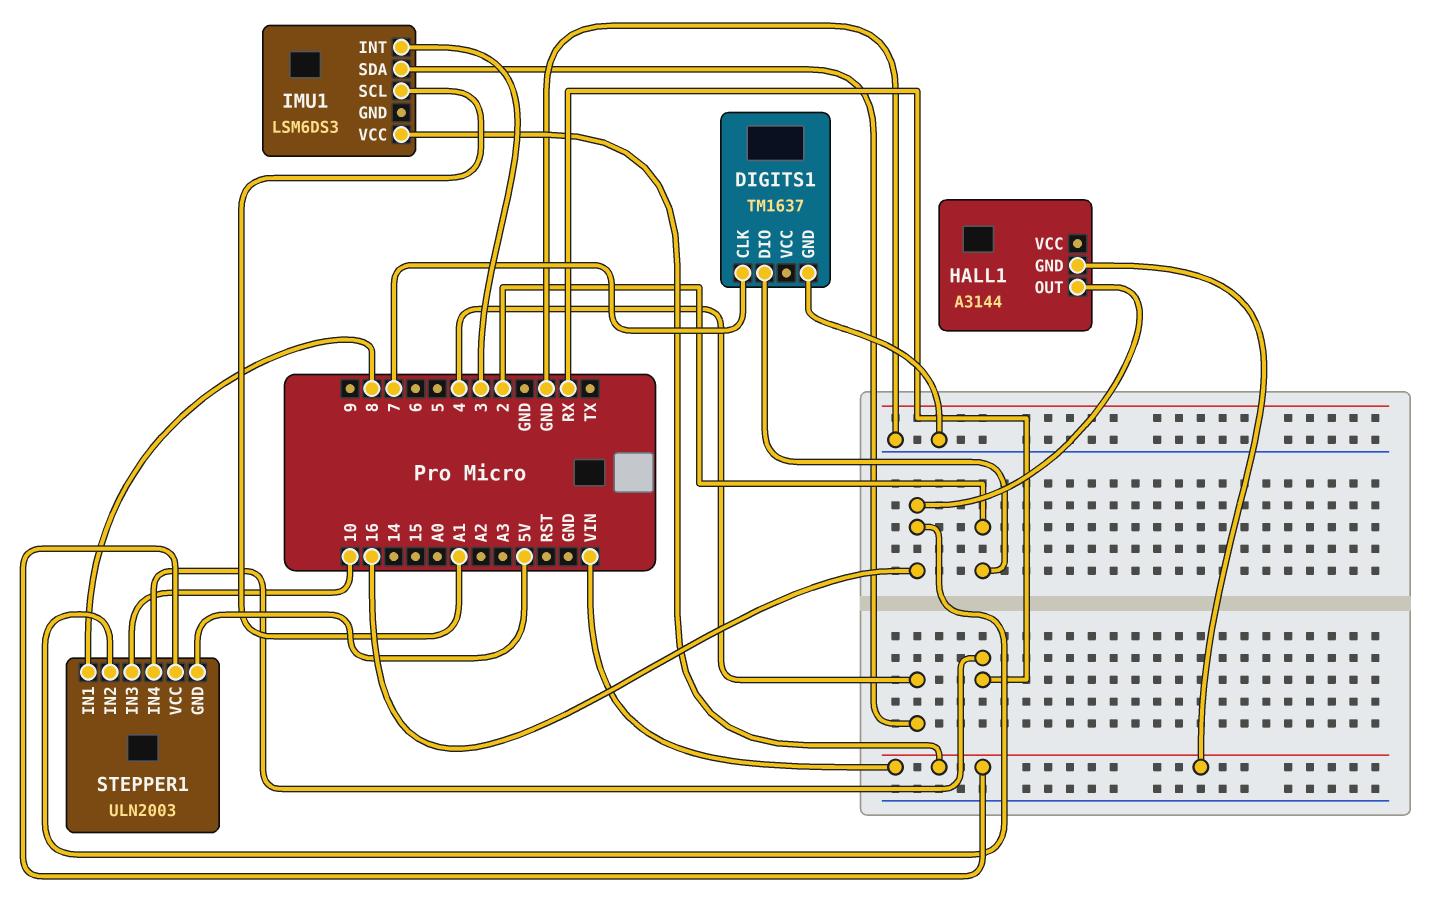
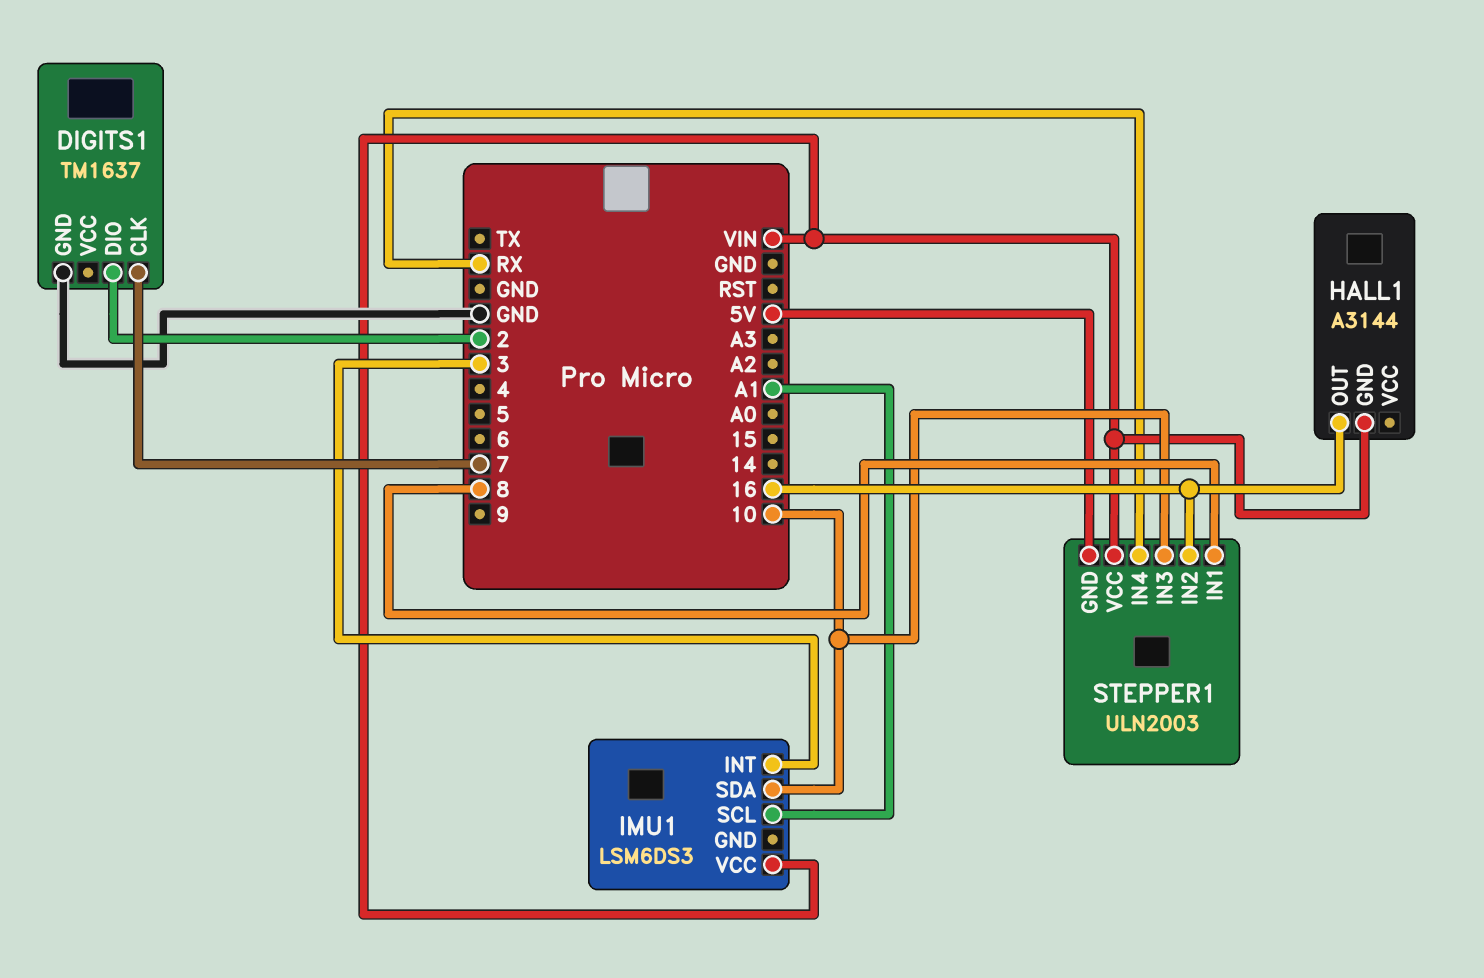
IMU1 pin SDA: 4 -> 10

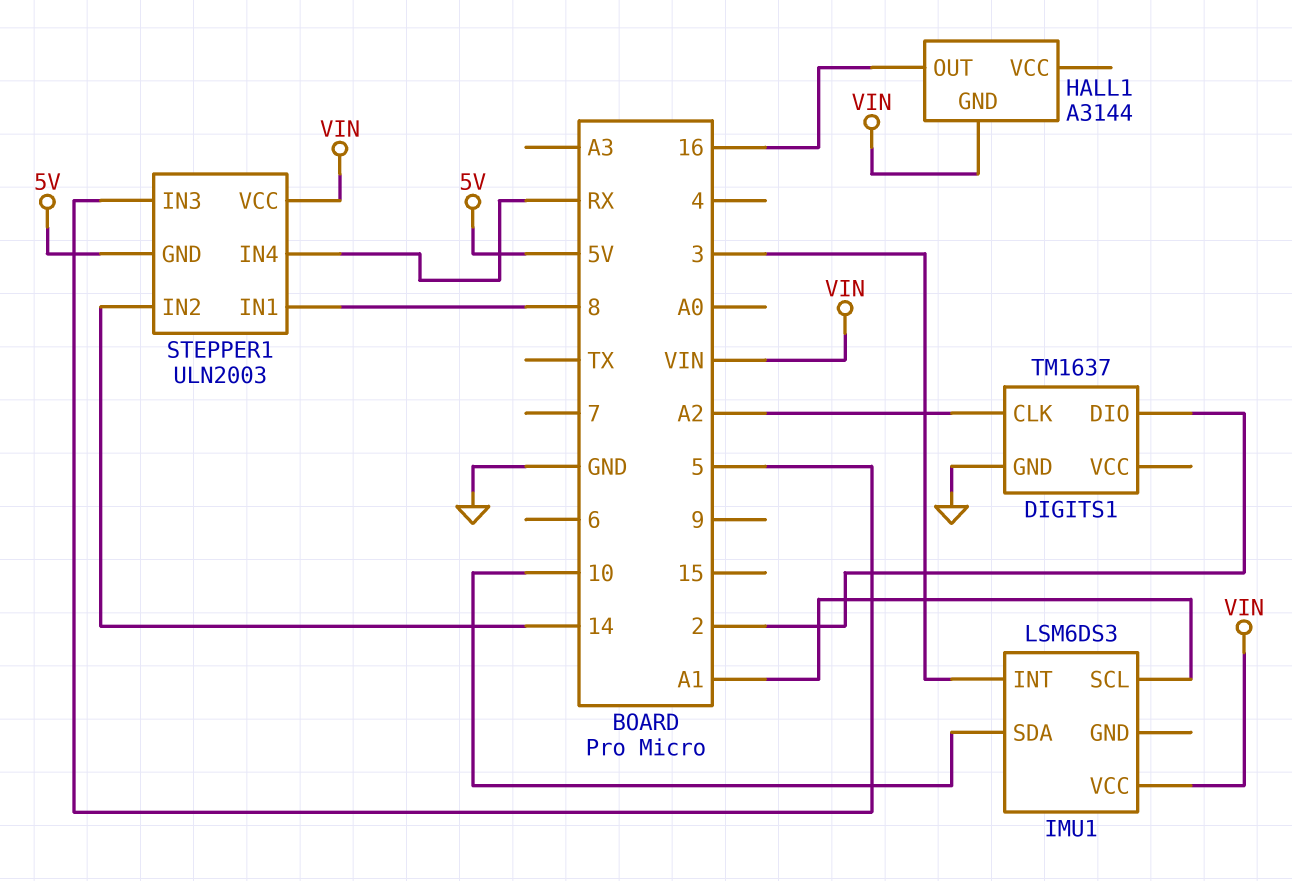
DIGITS1 pin CLK: 7 -> A2
STEPPER1 pin IN2: 16 -> 14
STEPPER1 pin IN3: 10 -> 5

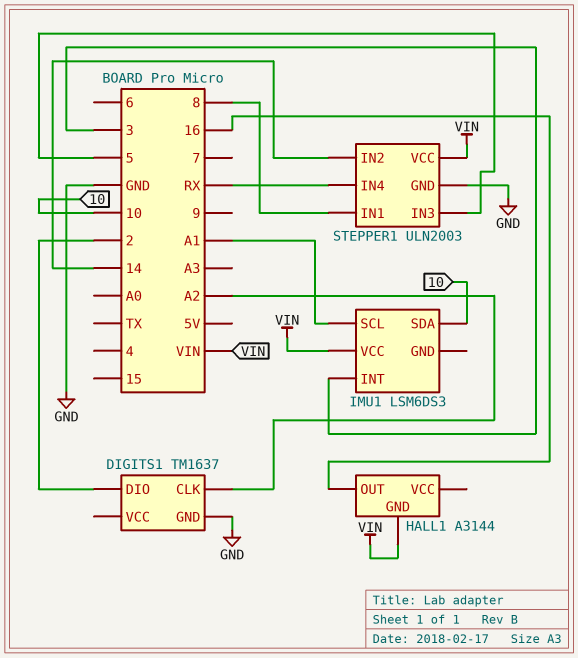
STEPPER1 pin GND: 5V -> GND

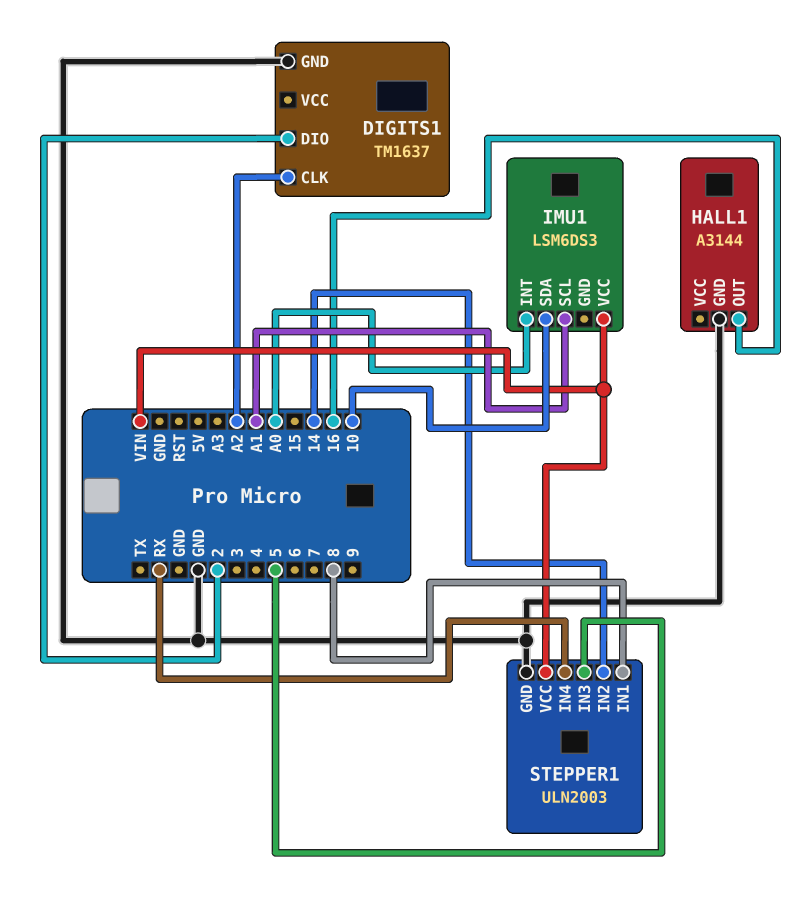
HALL1 pin GND: VIN -> GND
IMU1 pin INT: 3 -> A0

